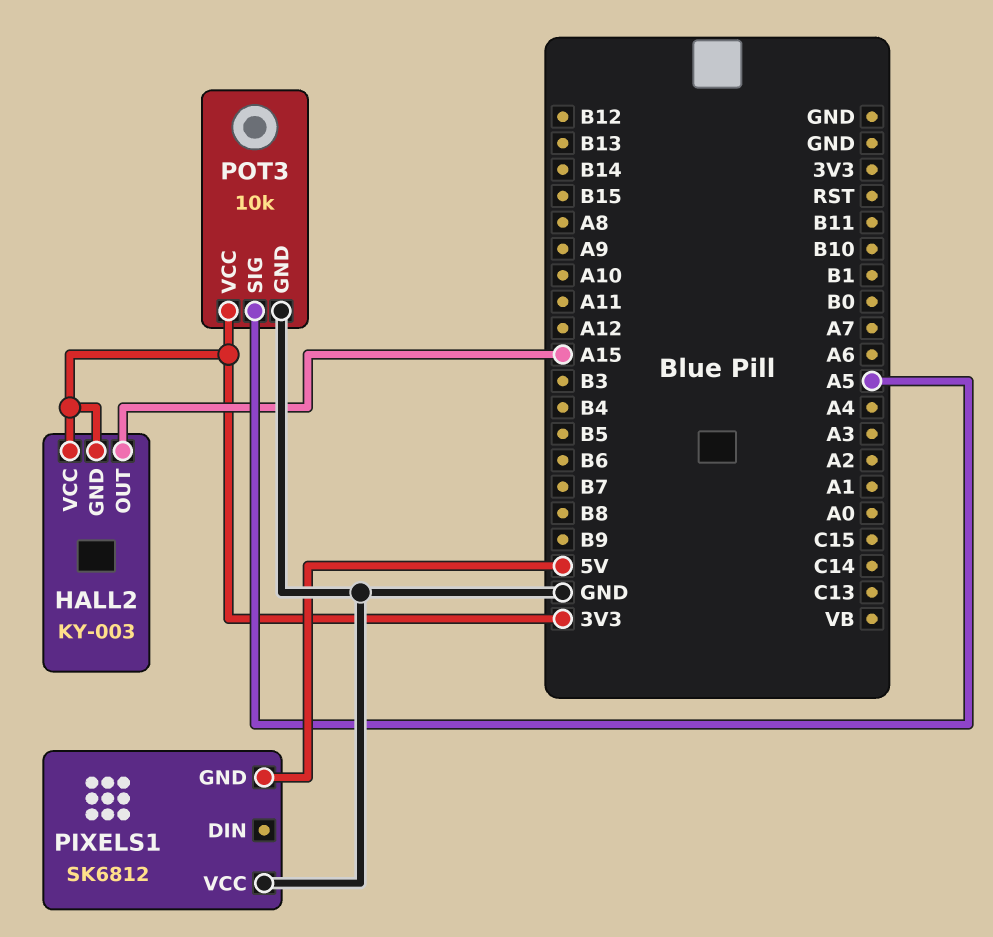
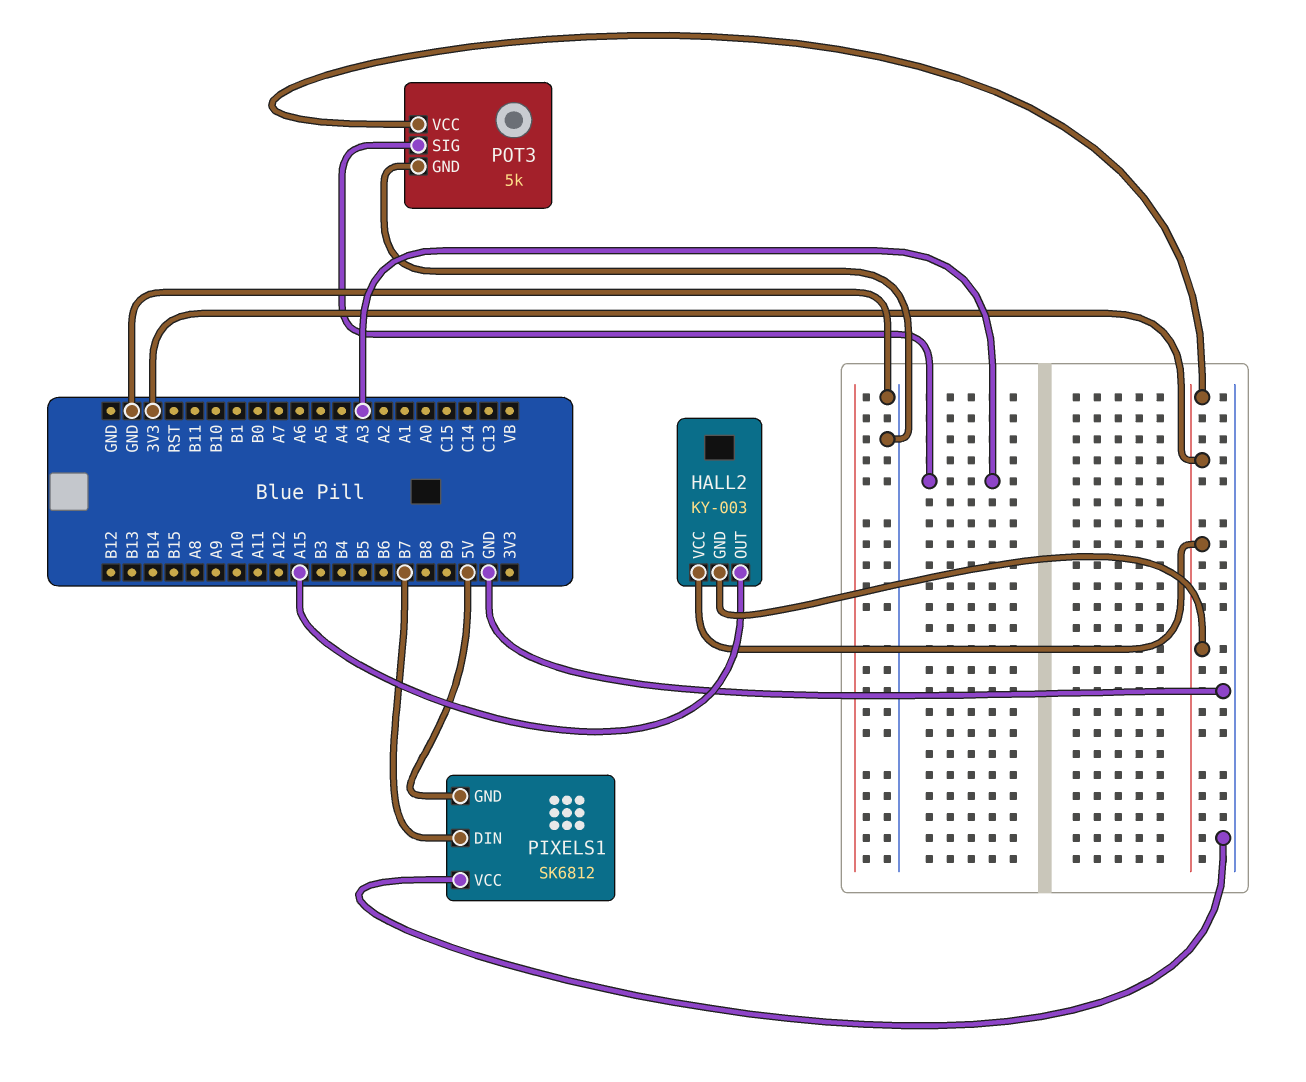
PIXELS1 pin DIN: none -> B7
POT3: 10k -> 5k
POT3 pin SIG: A5 -> A3

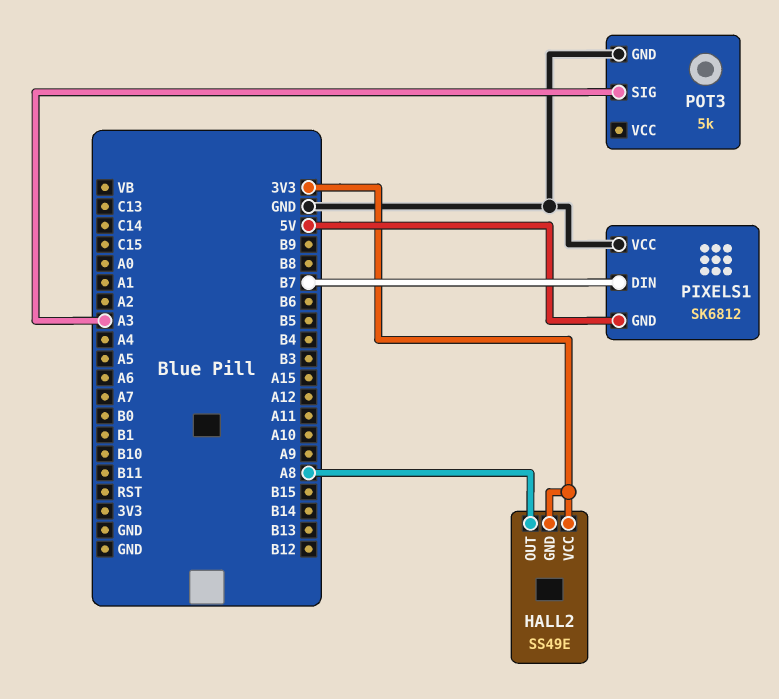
HALL2: KY-003 -> SS49E
HALL2 pin OUT: A15 -> A8
POT3 pin VCC: 3V3 -> none

